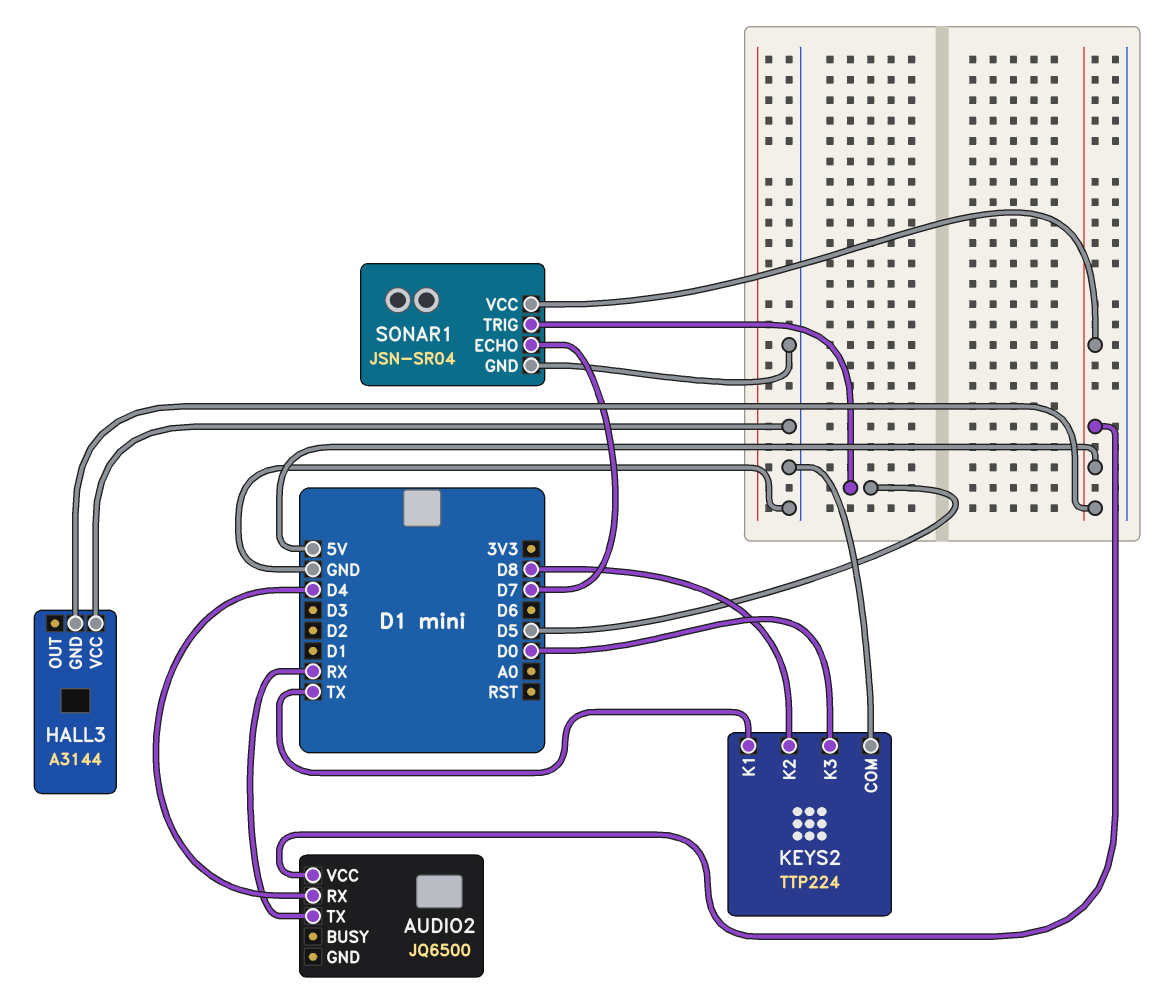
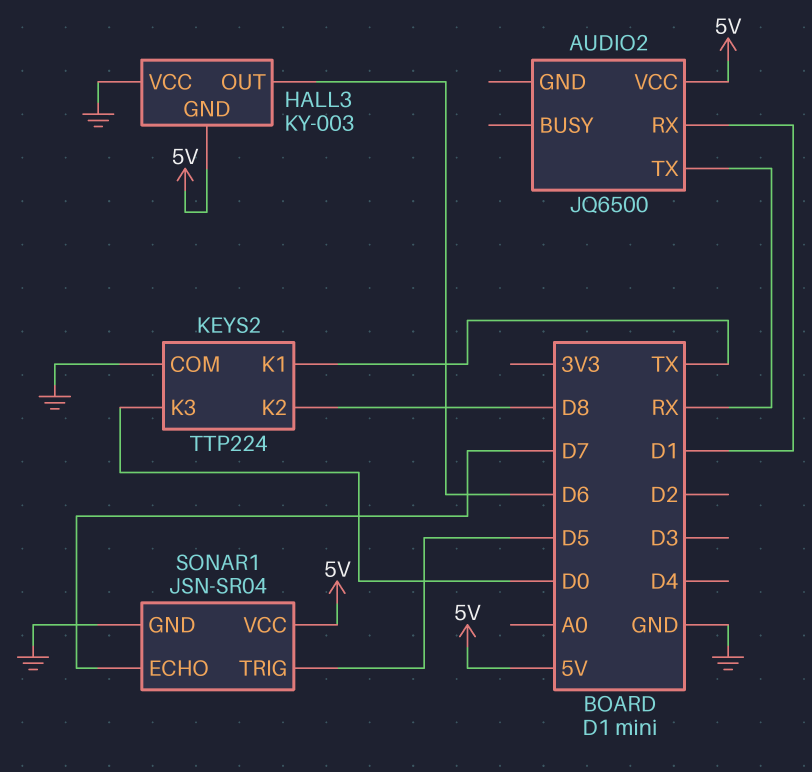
AUDIO2 pin RX: D4 -> D1
HALL3: A3144 -> KY-003
HALL3 pin OUT: none -> D6

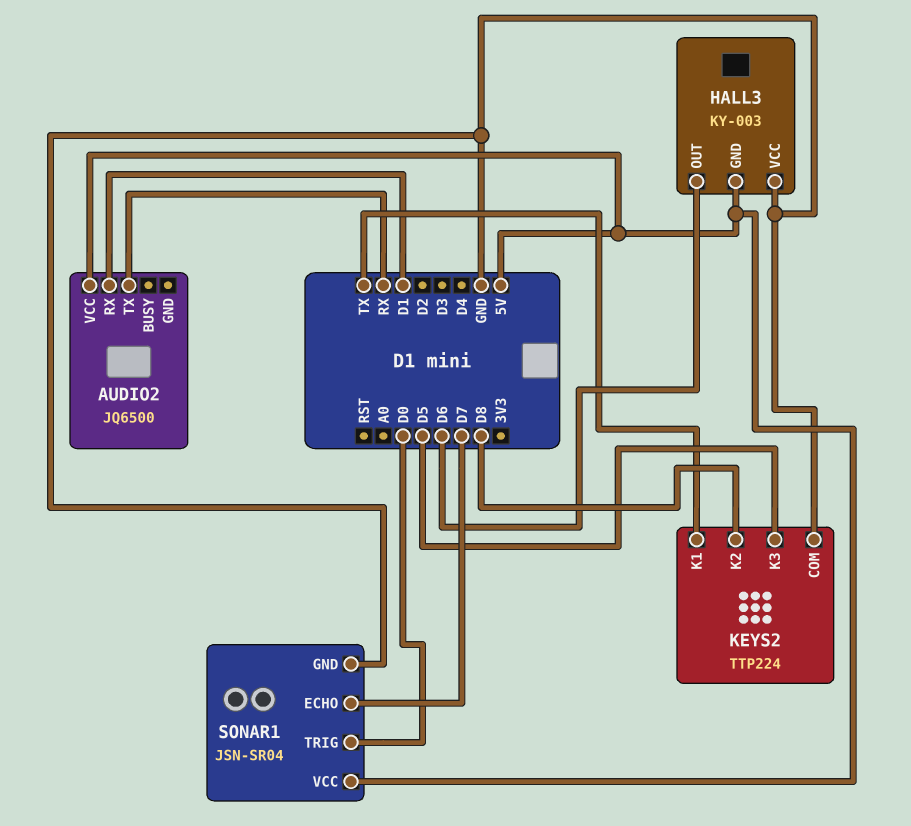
KEYS2 pin K3: D0 -> D5
SONAR1 pin TRIG: D5 -> D0

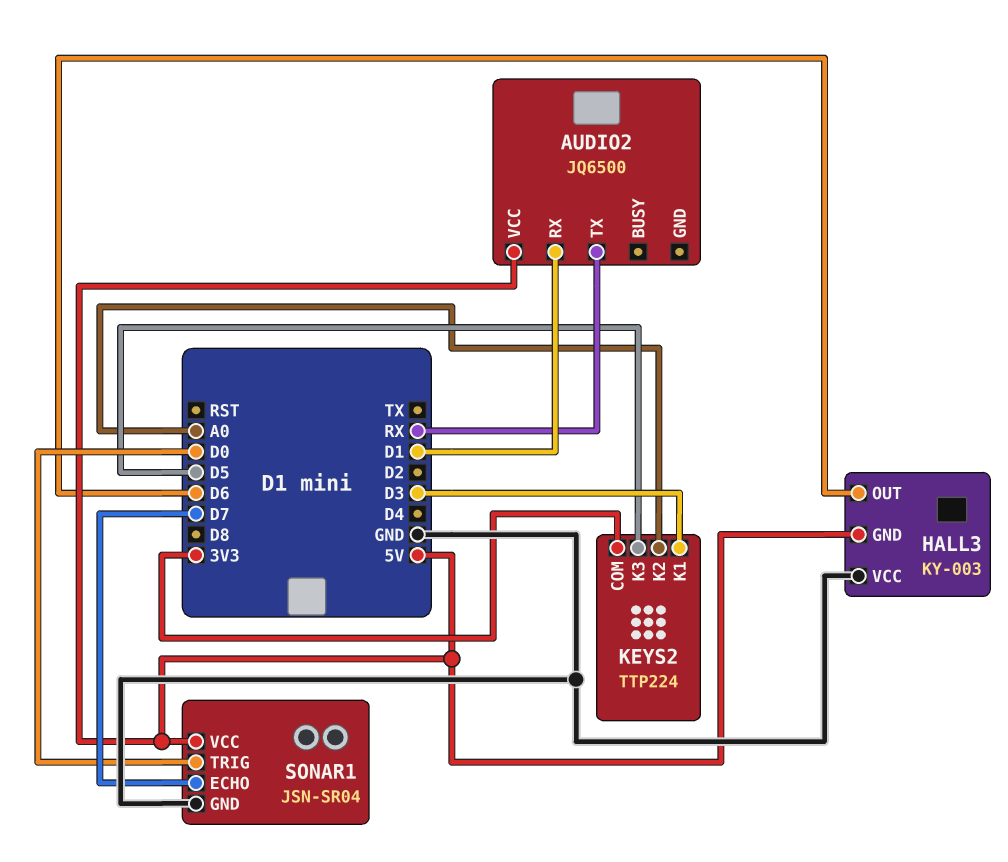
KEYS2 pin COM: GND -> 3V3
KEYS2 pin K1: TX -> D3
KEYS2 pin K2: D8 -> A0

